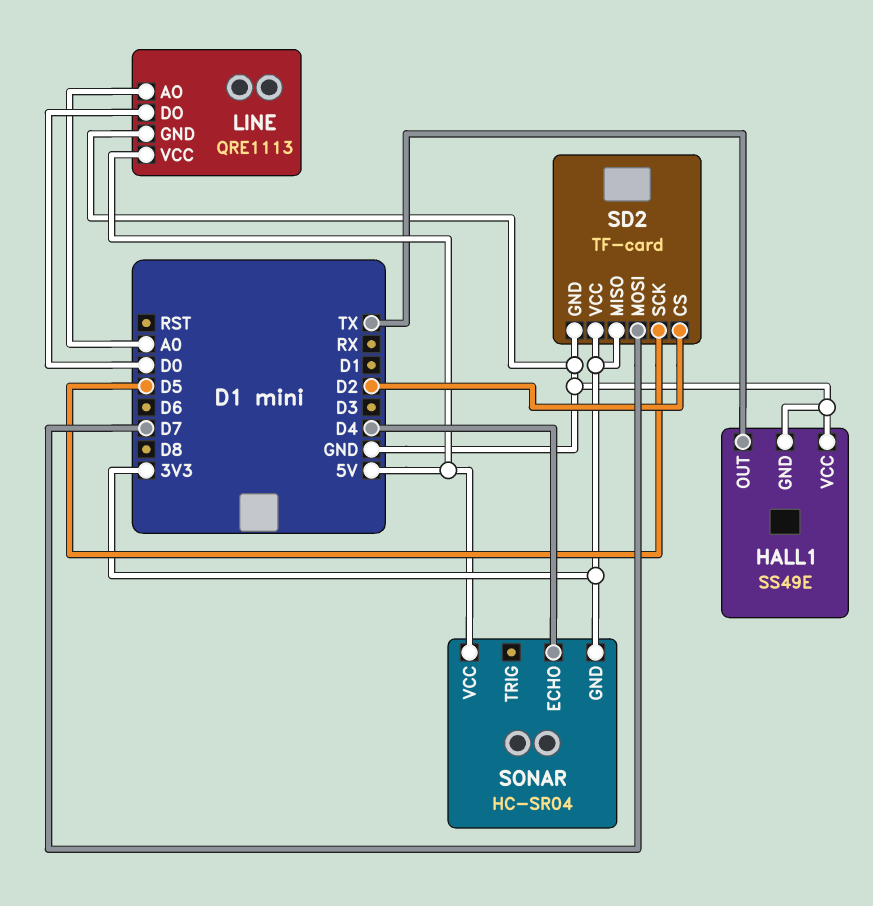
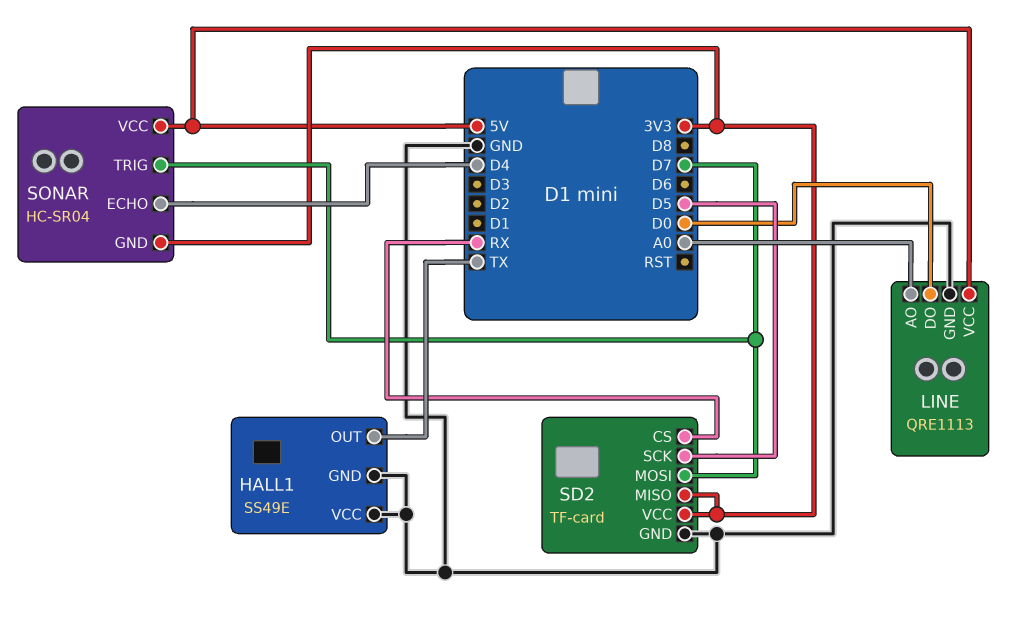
SD2 pin CS: D2 -> RX
SONAR pin TRIG: none -> D7

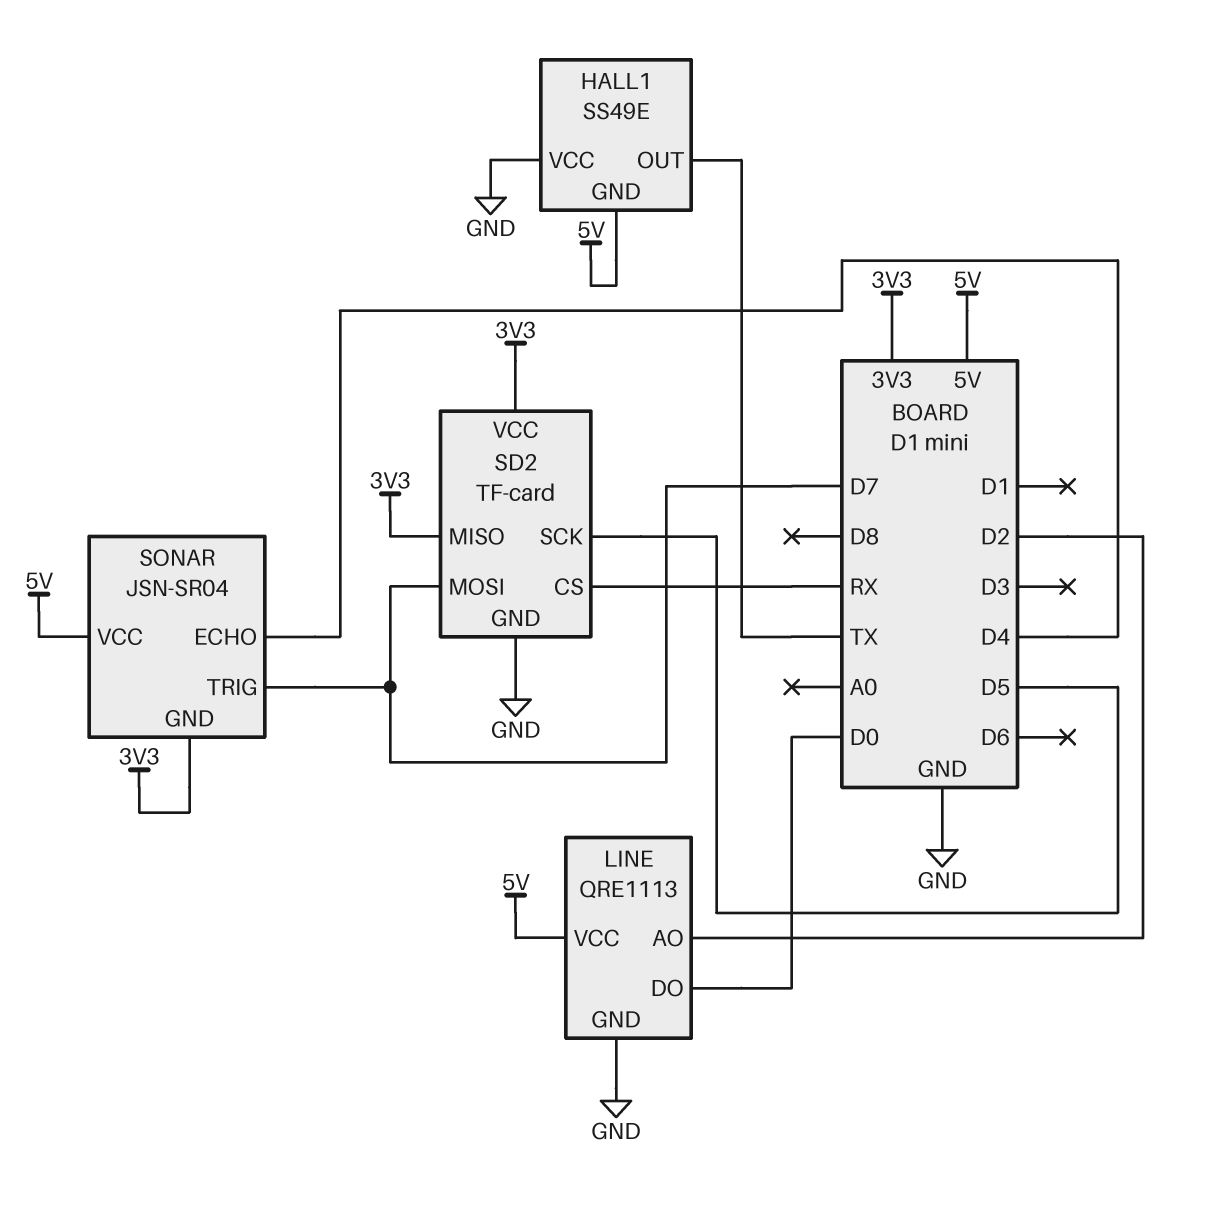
HALL1 pin GND: GND -> 5V
LINE pin AO: A0 -> D2
SONAR: HC-SR04 -> JSN-SR04

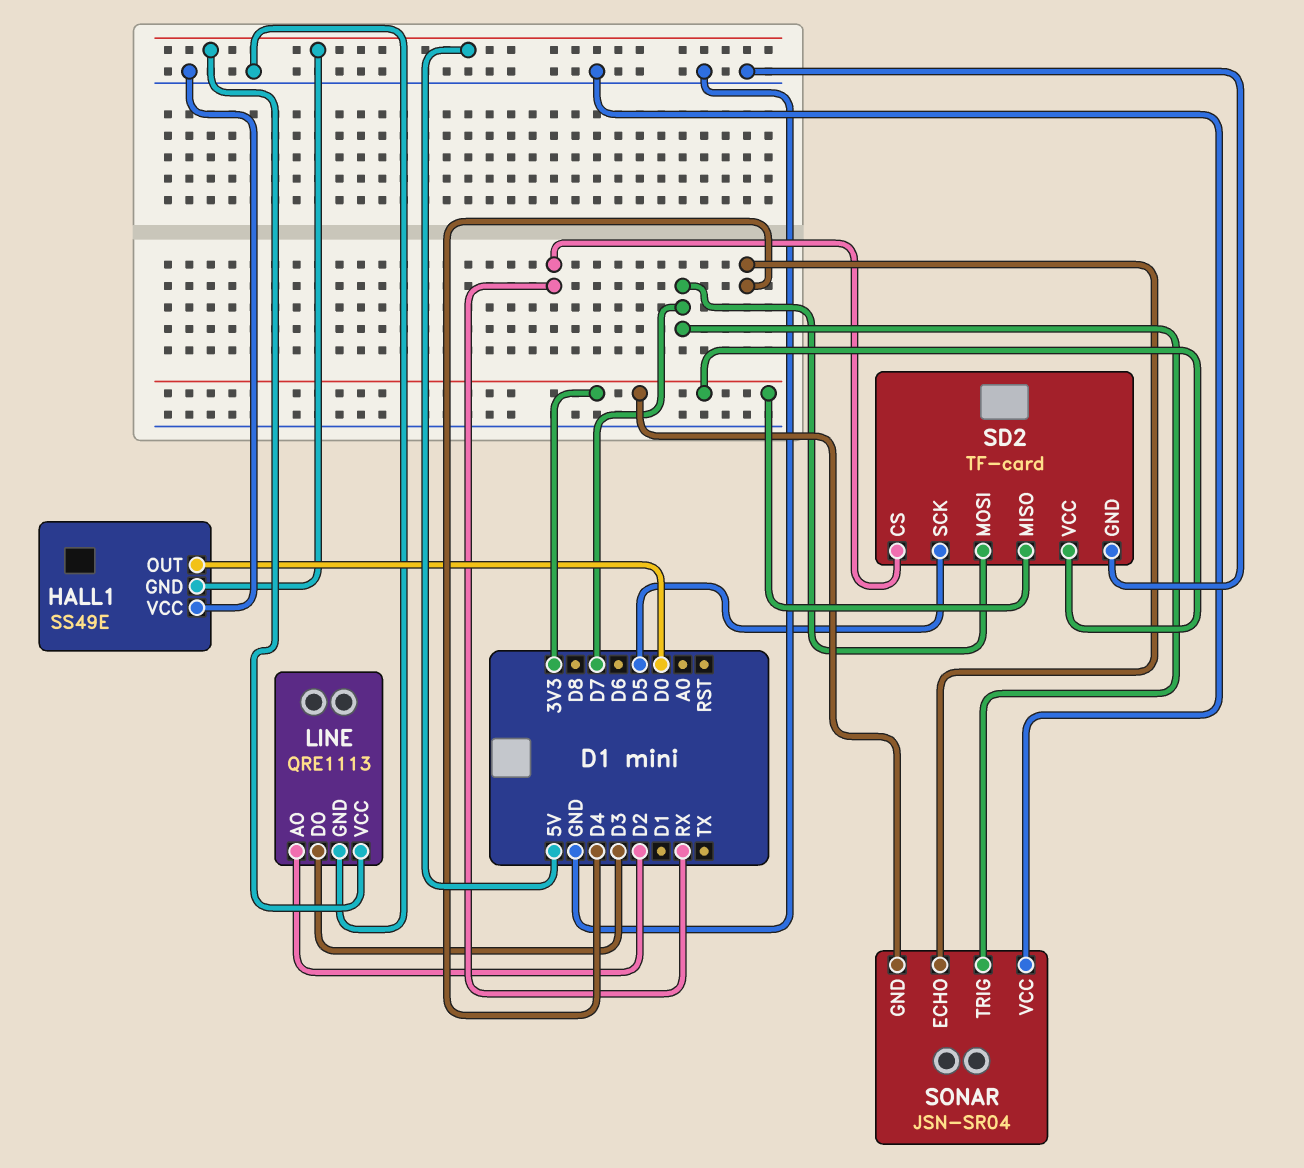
HALL1 pin OUT: TX -> D0
LINE pin DO: D0 -> D3
SONAR pin VCC: 5V -> GND

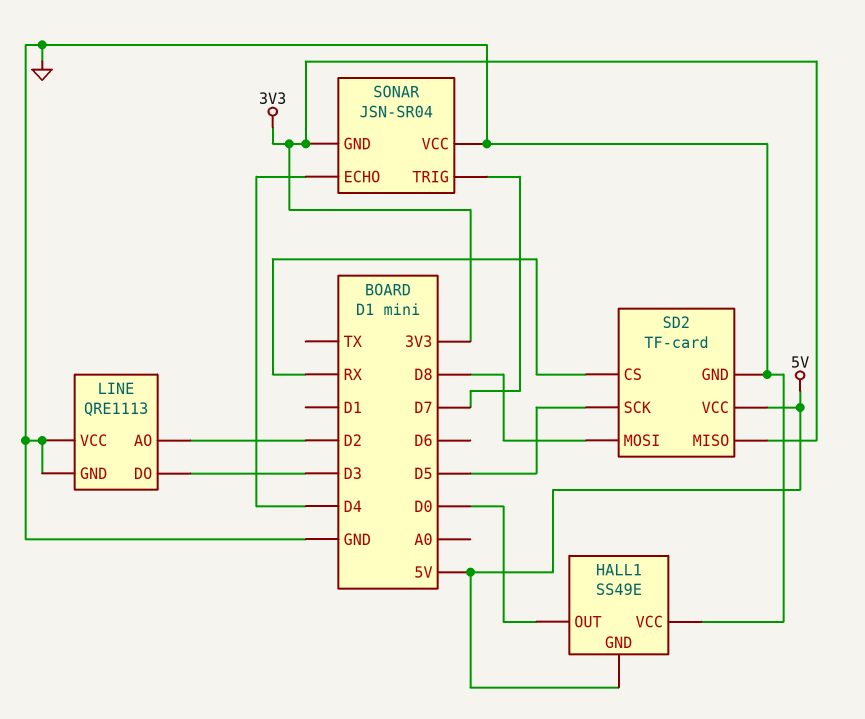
LINE pin VCC: 5V -> GND
SD2 pin MOSI: D7 -> D8
SD2 pin VCC: 3V3 -> 5V

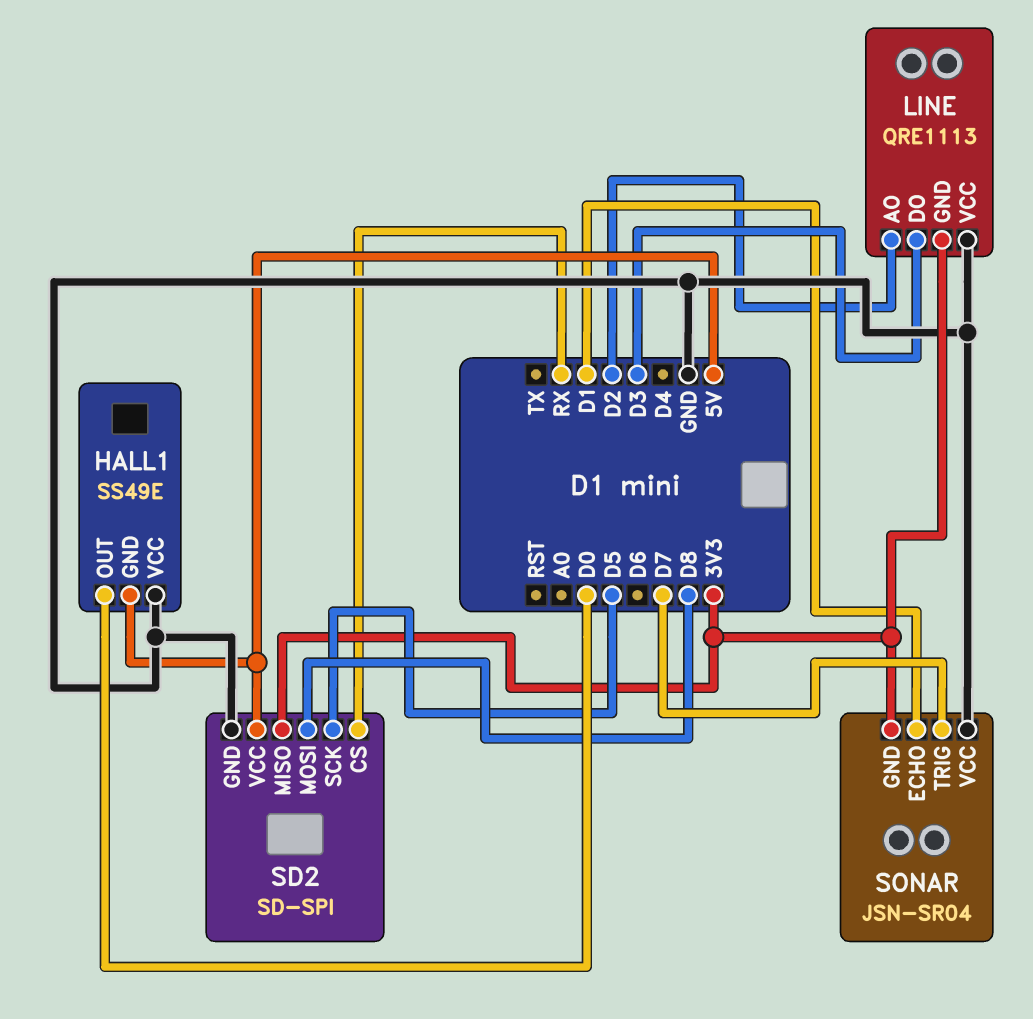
LINE pin GND: GND -> 3V3
SD2: TF-card -> SD-SPI
SONAR pin ECHO: D4 -> D1

